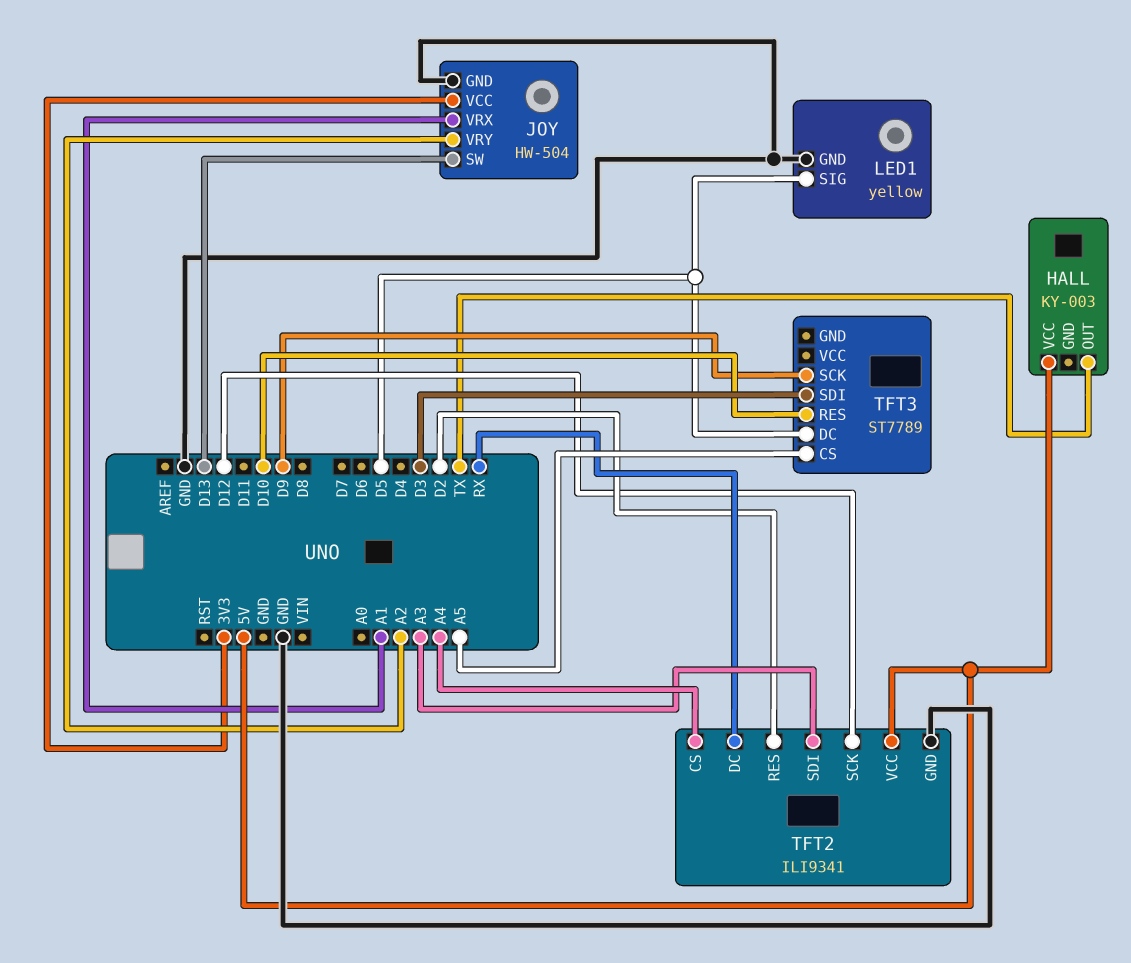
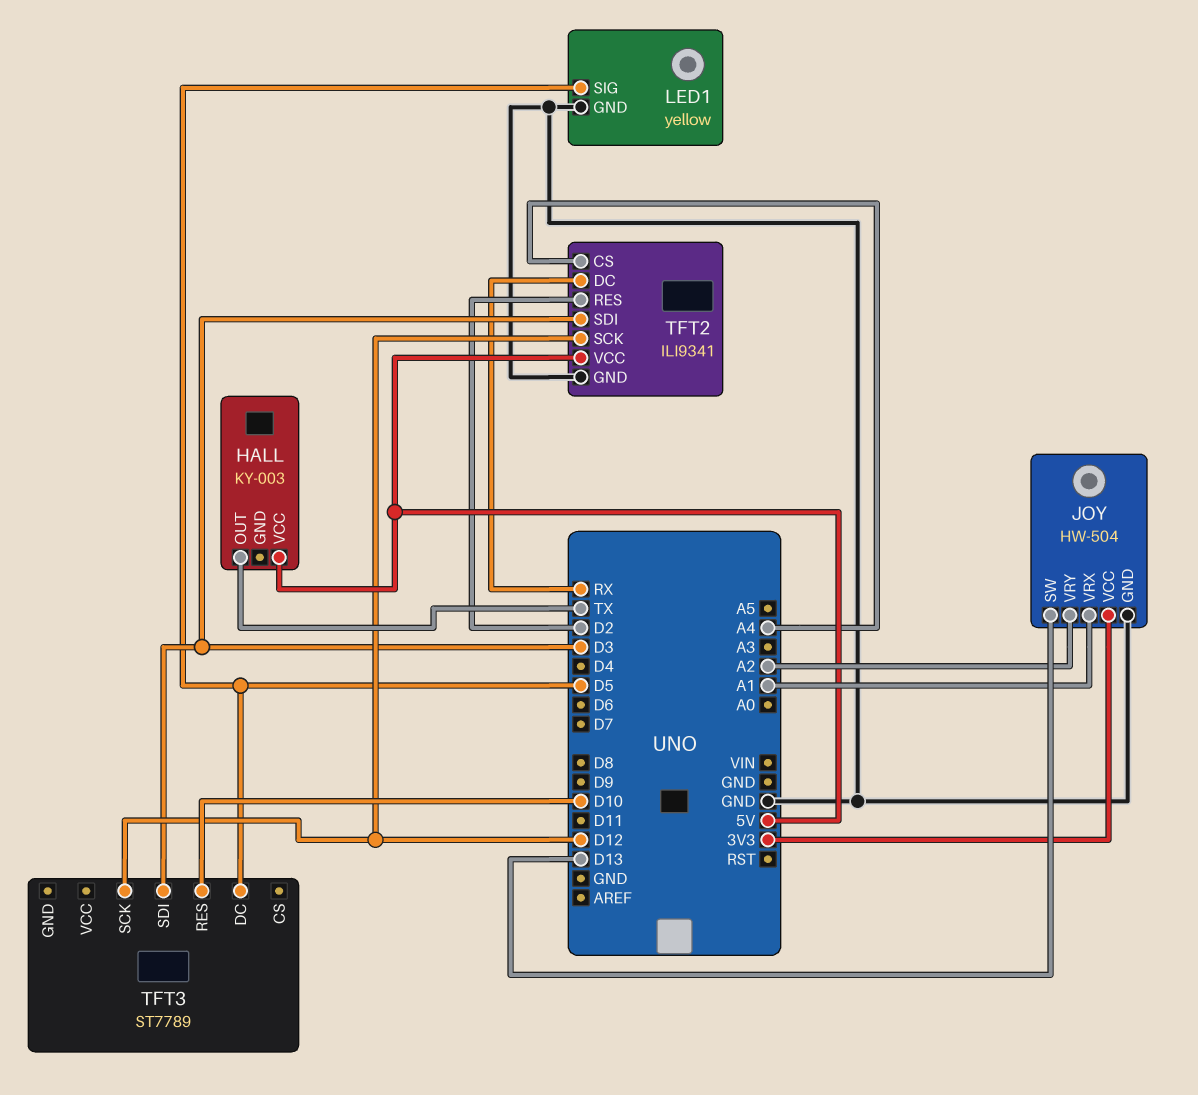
TFT2 pin SDI: A3 -> D3
TFT3 pin CS: A5 -> none
TFT3 pin SCK: D9 -> D12

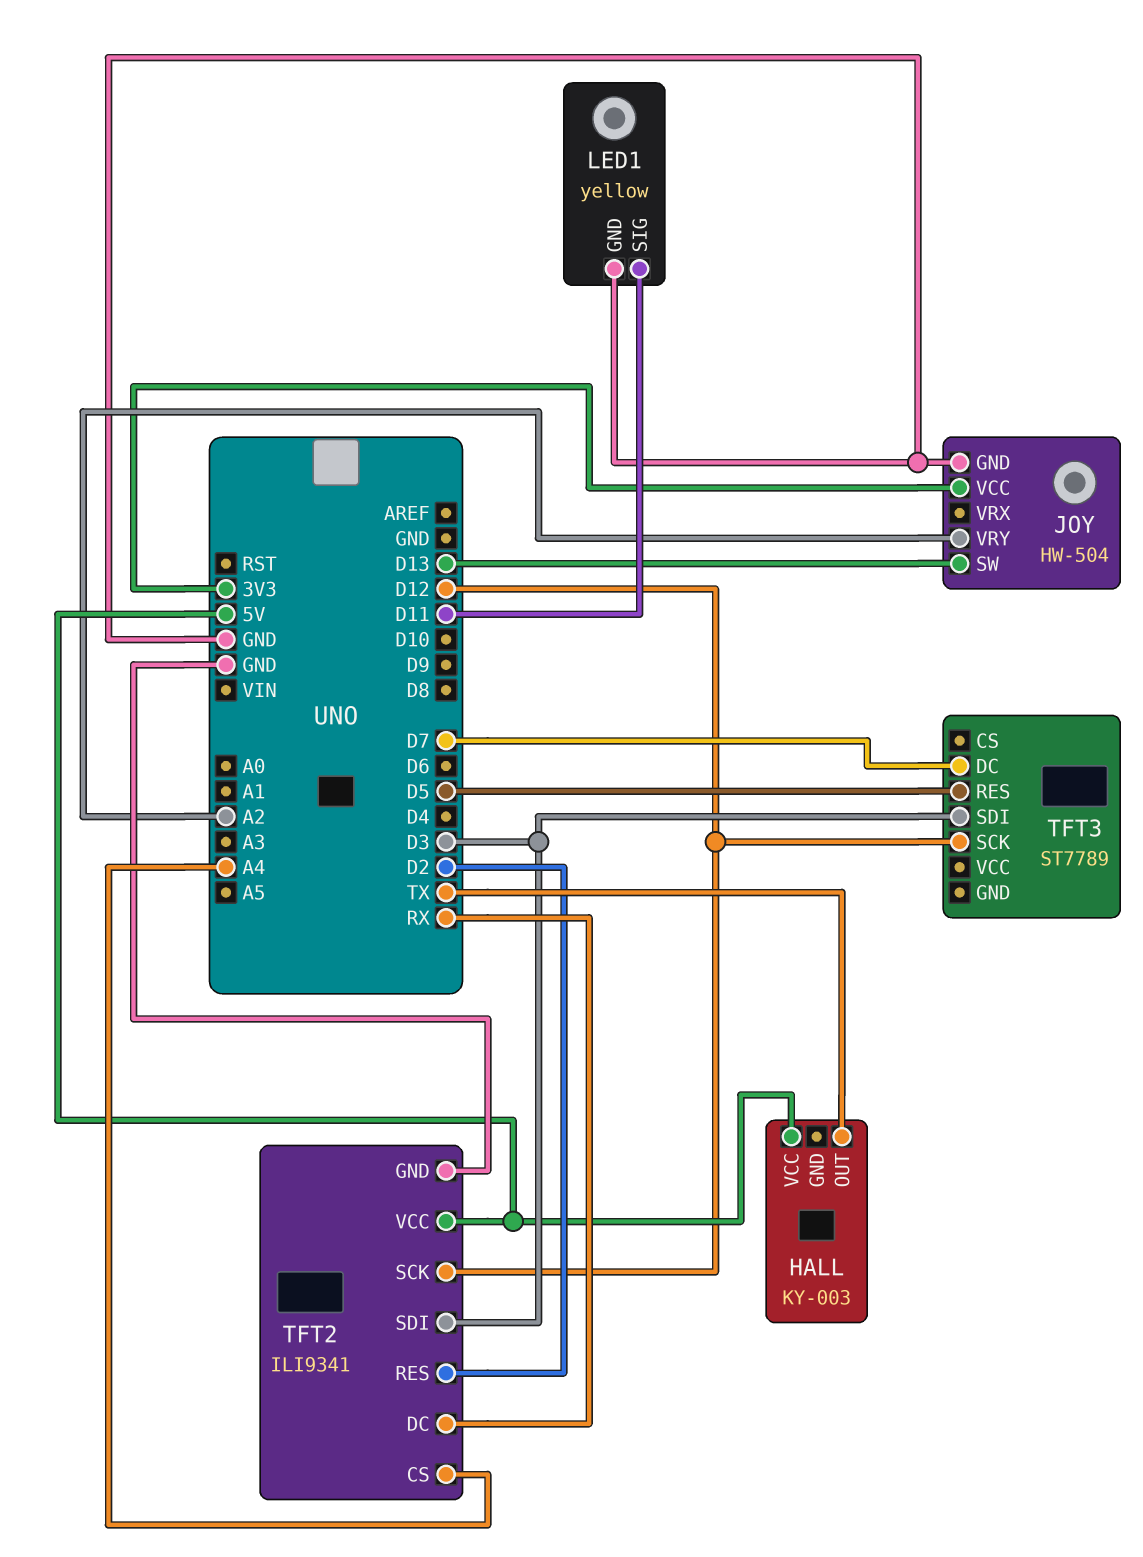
JOY pin VRX: A1 -> none
LED1 pin SIG: D5 -> D11
TFT3 pin DC: D5 -> D7
TFT3 pin RES: D10 -> D5

